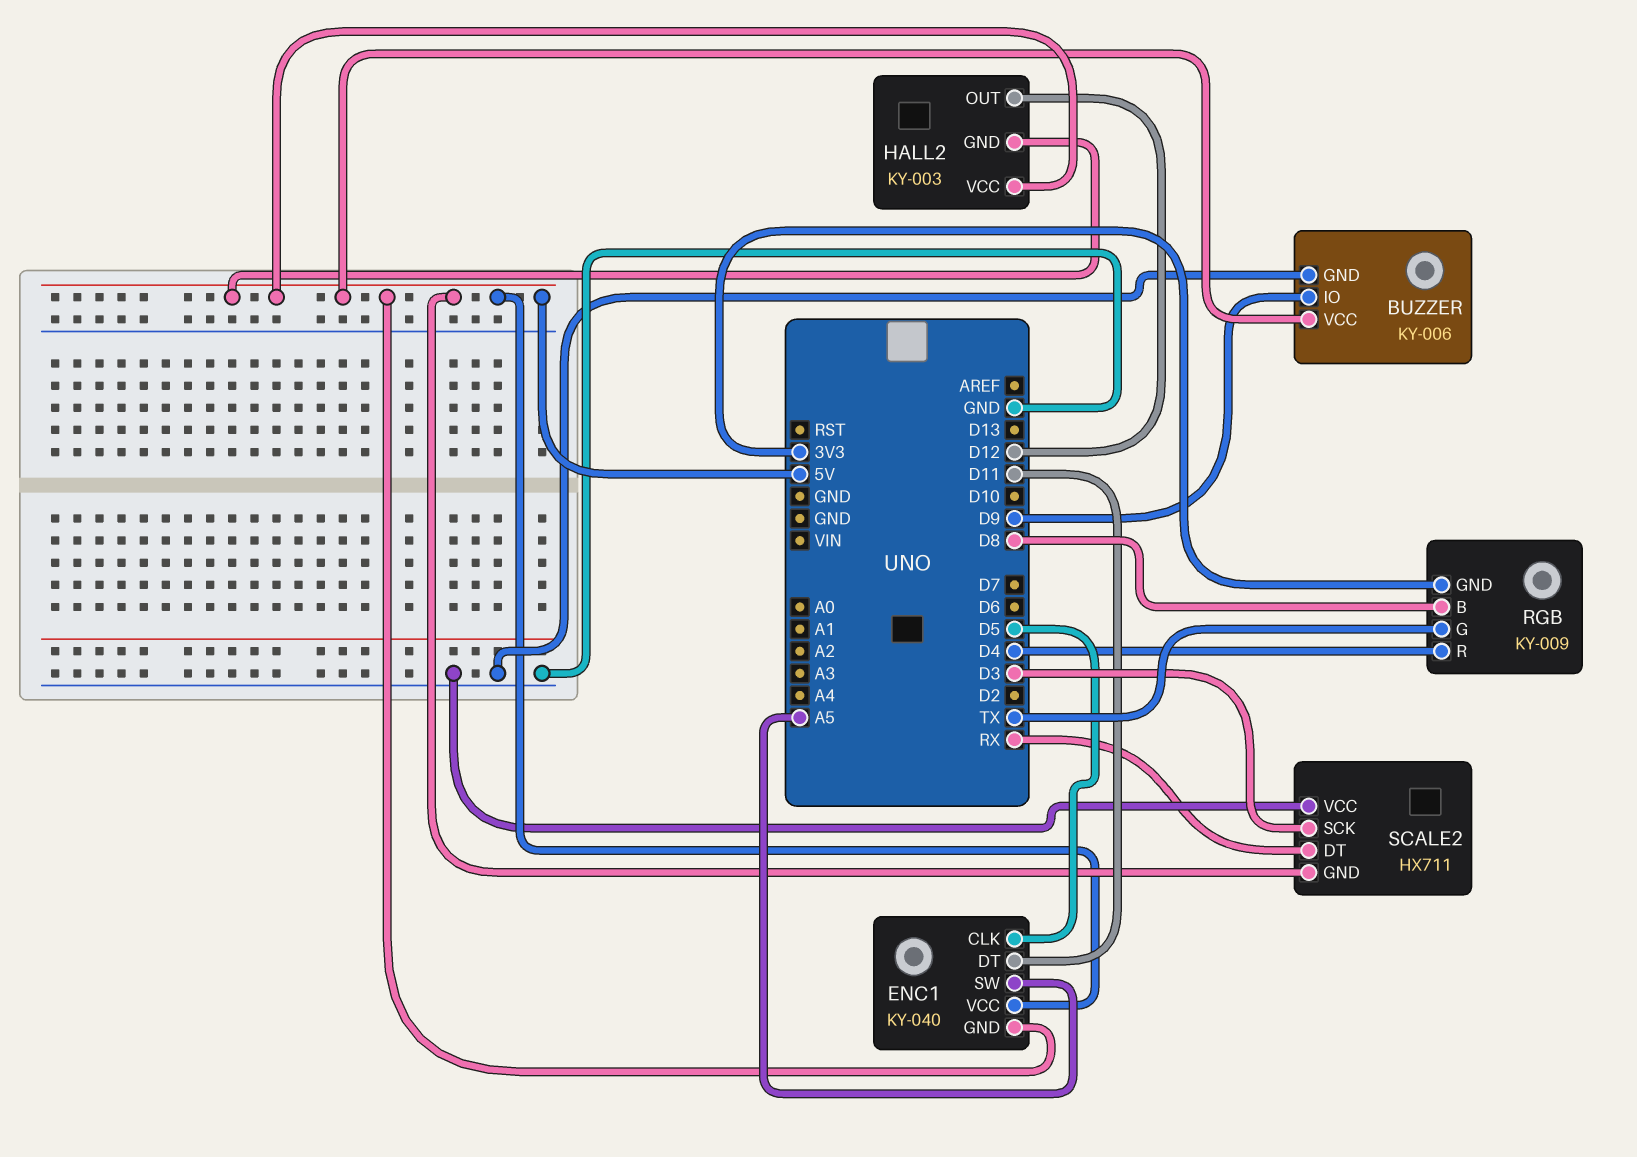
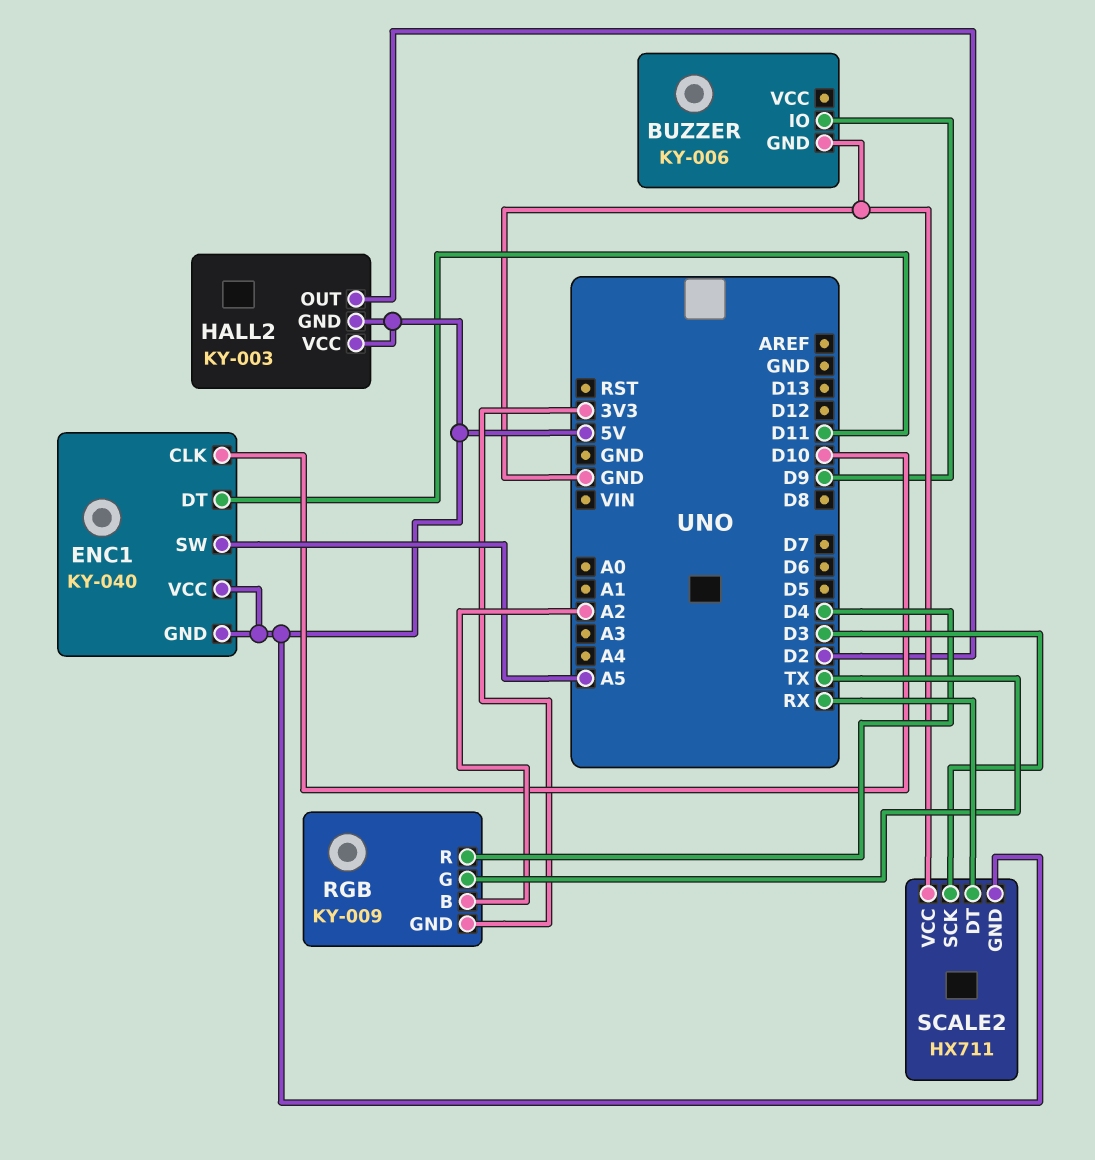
BUZZER pin VCC: 5V -> none
ENC1 pin CLK: D5 -> D10
HALL2 pin OUT: D12 -> D2
RGB pin B: D8 -> A2

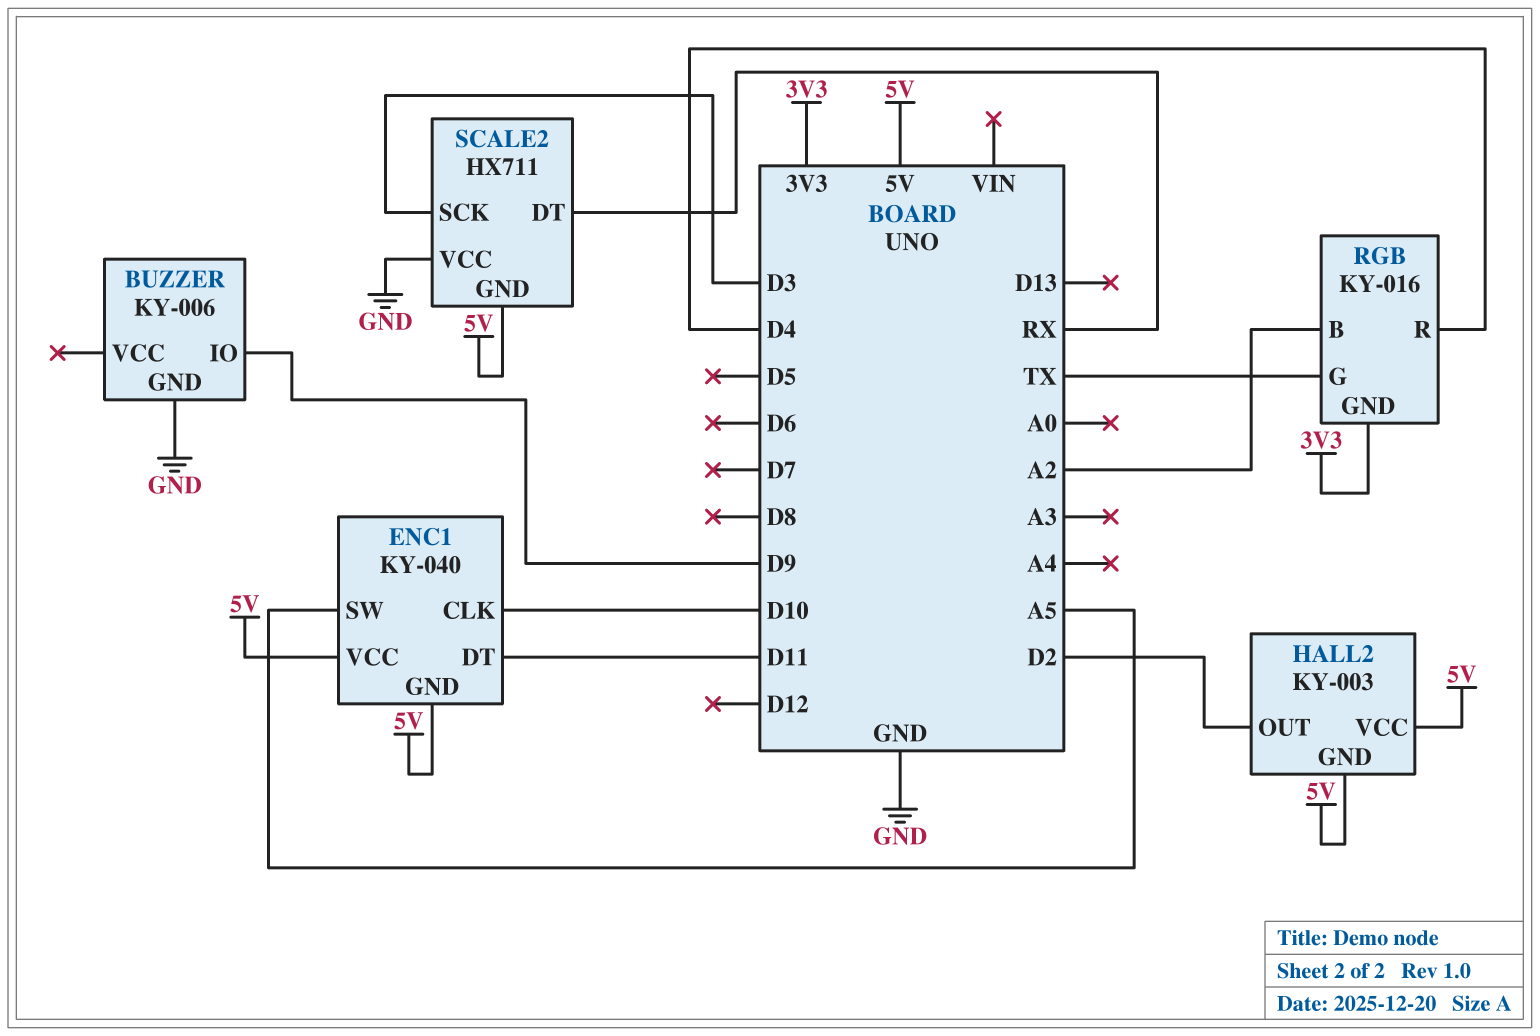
RGB: KY-009 -> KY-016

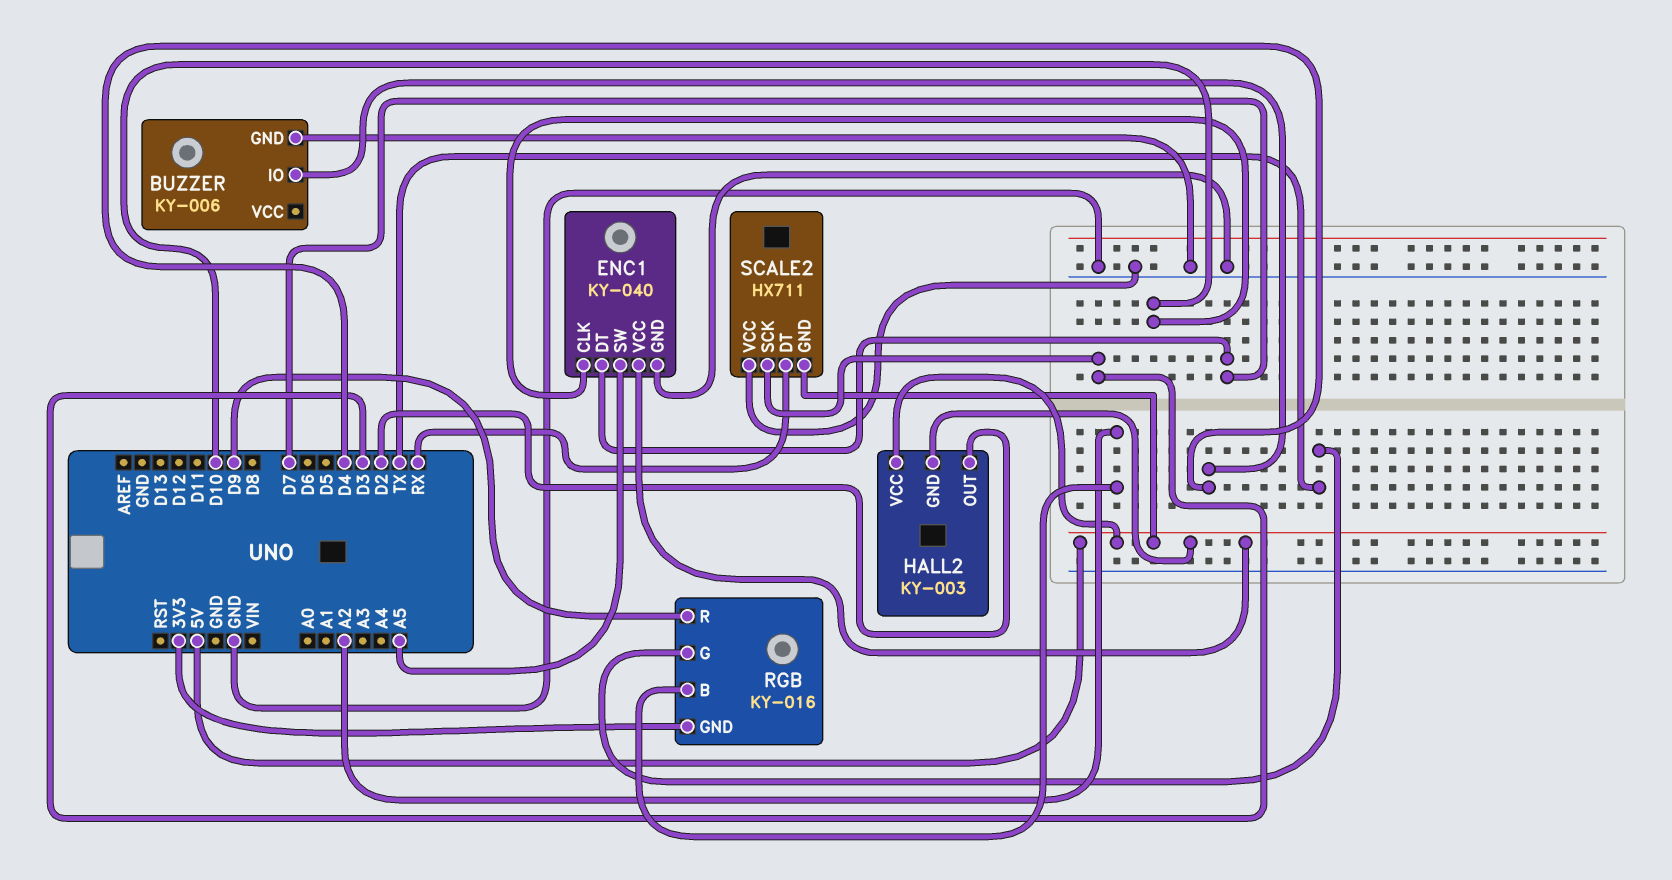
BUZZER pin IO: D9 -> D4
ENC1 pin DT: D11 -> D7
ENC1 pin GND: 5V -> GND
RGB pin R: D4 -> D9

